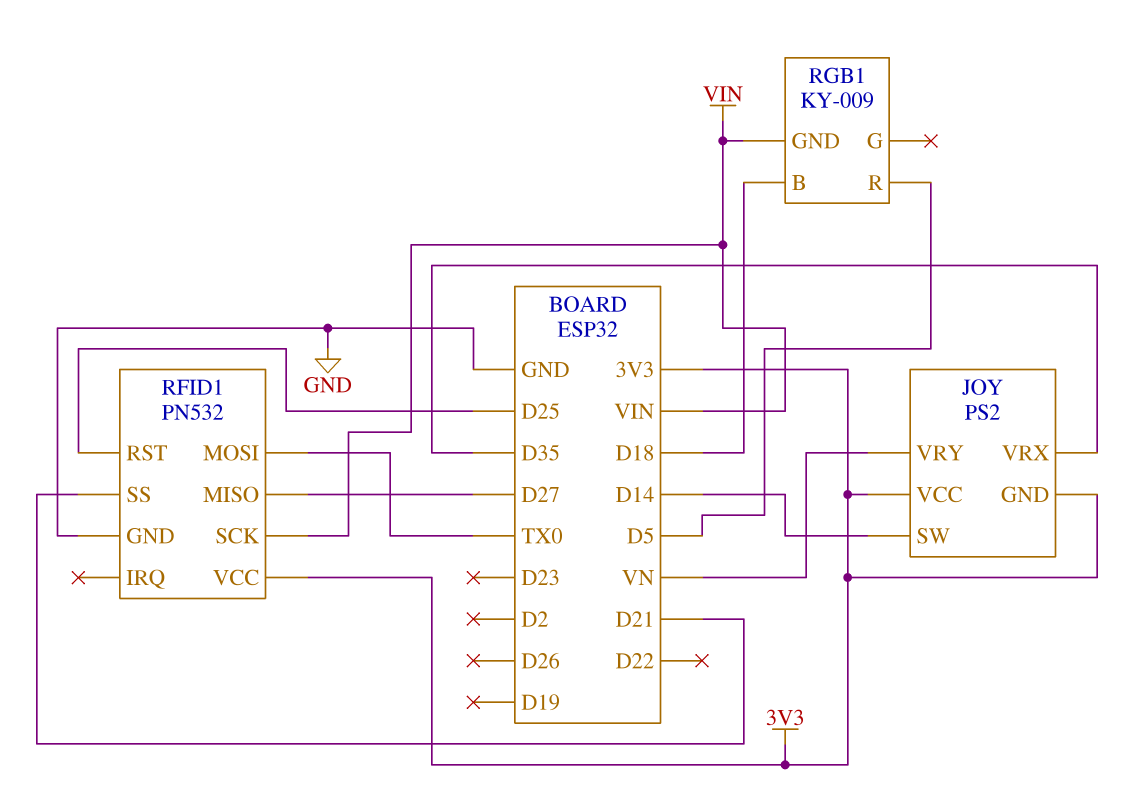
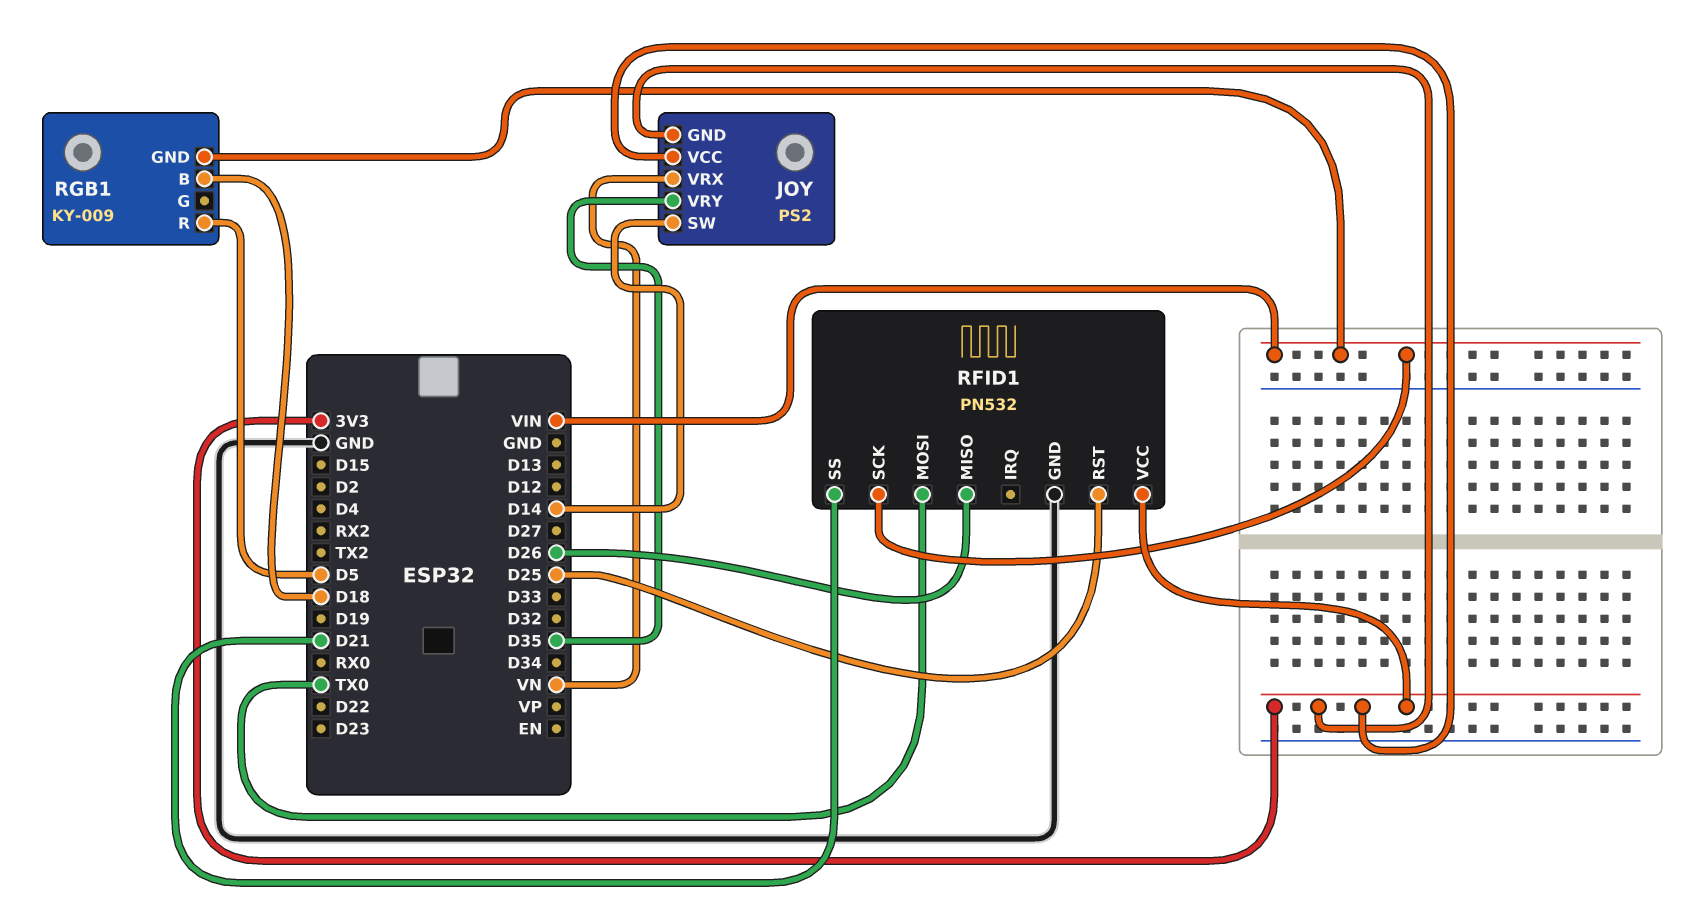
JOY pin VRX: D35 -> VN
JOY pin VRY: VN -> D35
RFID1 pin MISO: D27 -> D26

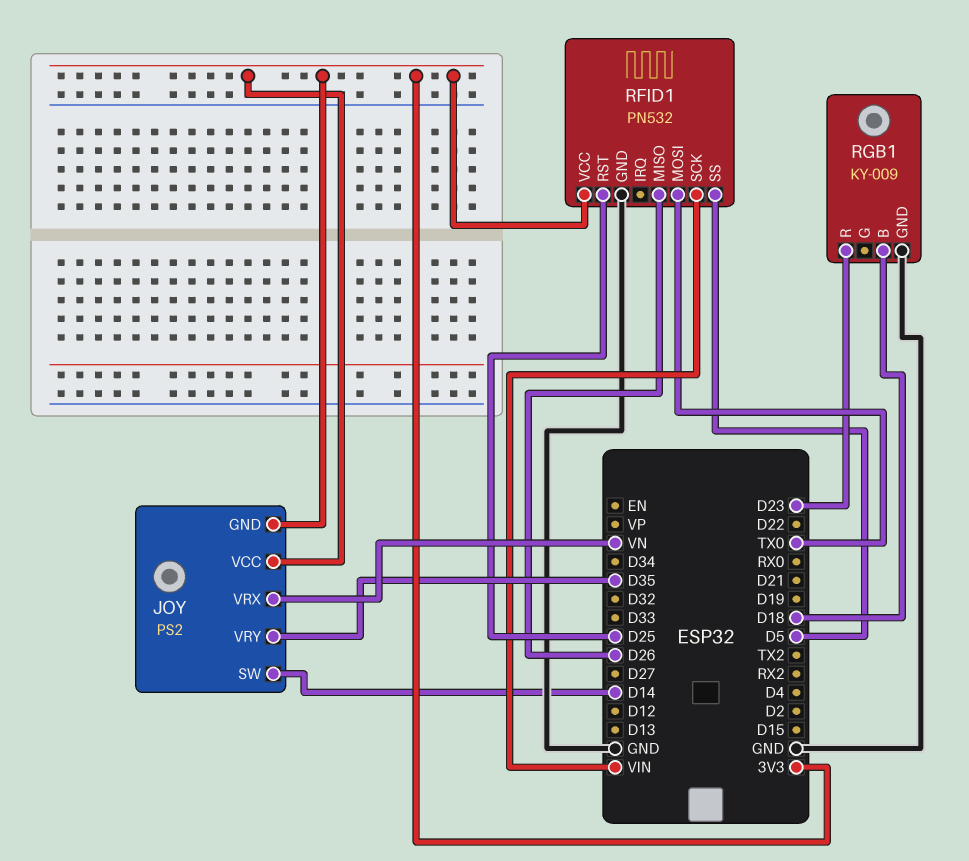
RFID1 pin SS: D21 -> D5
RGB1 pin GND: VIN -> GND
RGB1 pin R: D5 -> D23

